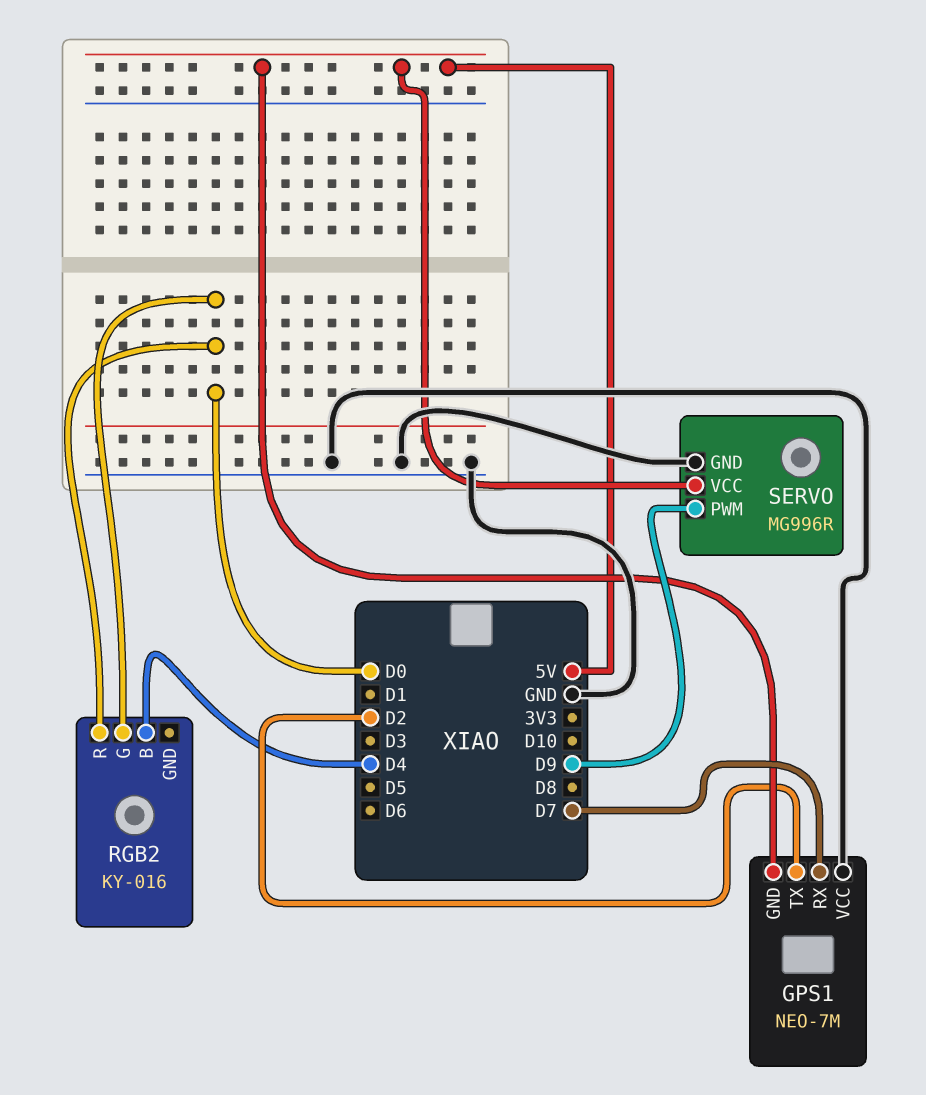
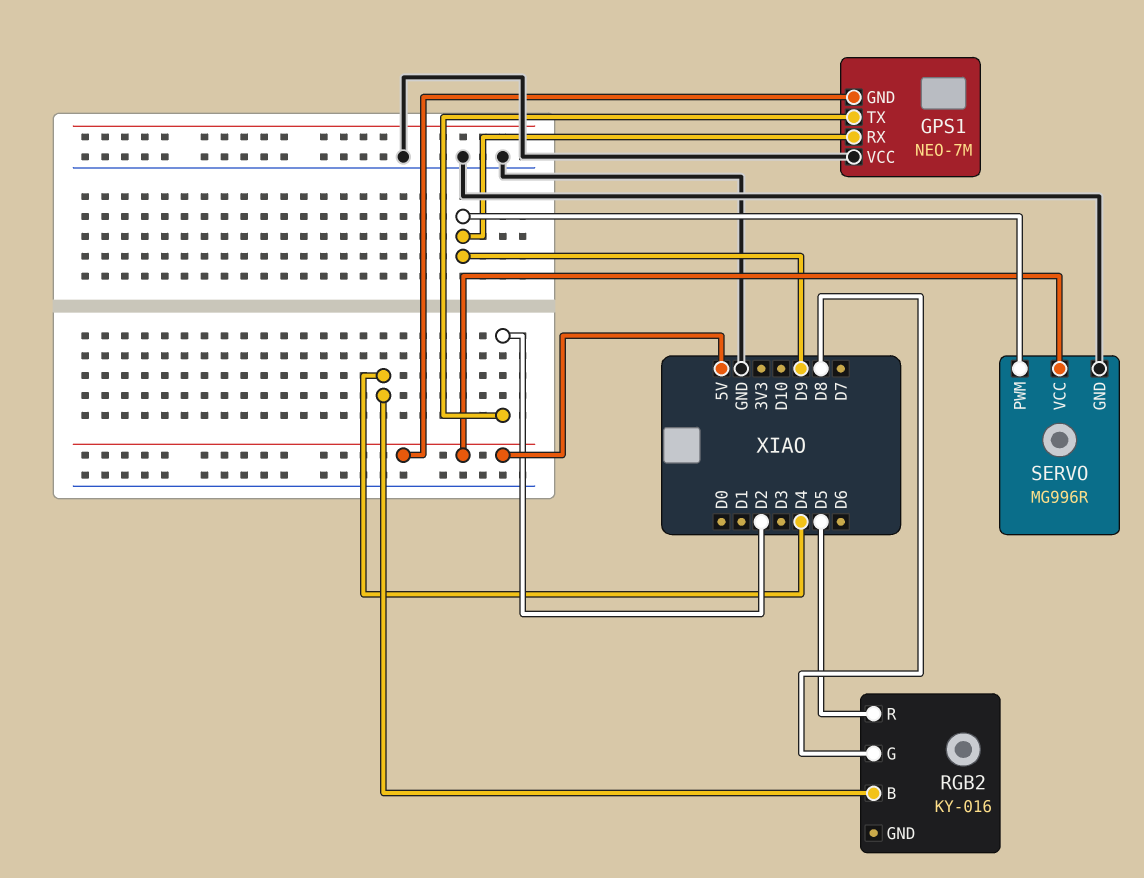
GPS1 pin RX: D7 -> D9
RGB2 pin G: D0 -> D8
RGB2 pin R: D0 -> D5

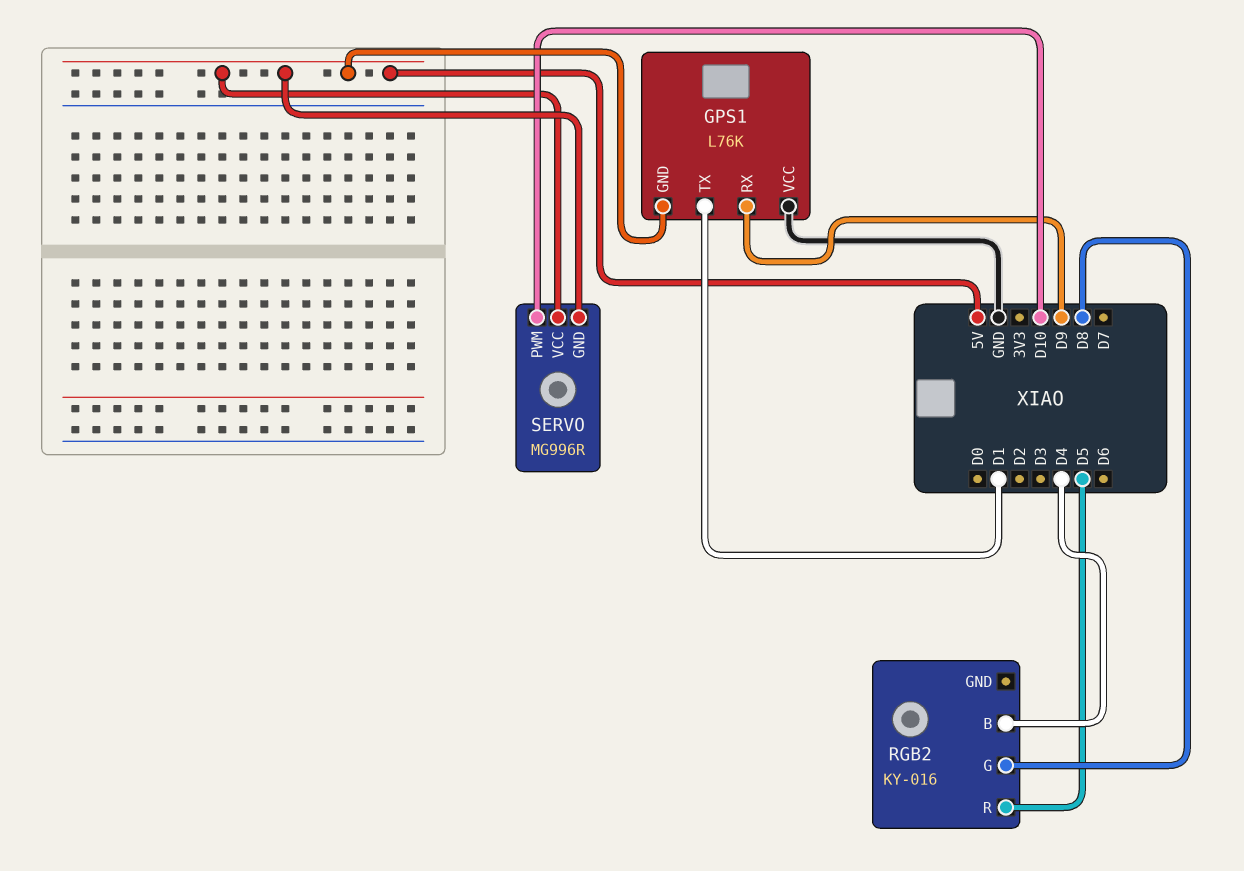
GPS1: NEO-7M -> L76K
GPS1 pin TX: D2 -> D1
SERVO pin GND: GND -> 5V
SERVO pin PWM: D9 -> D10

